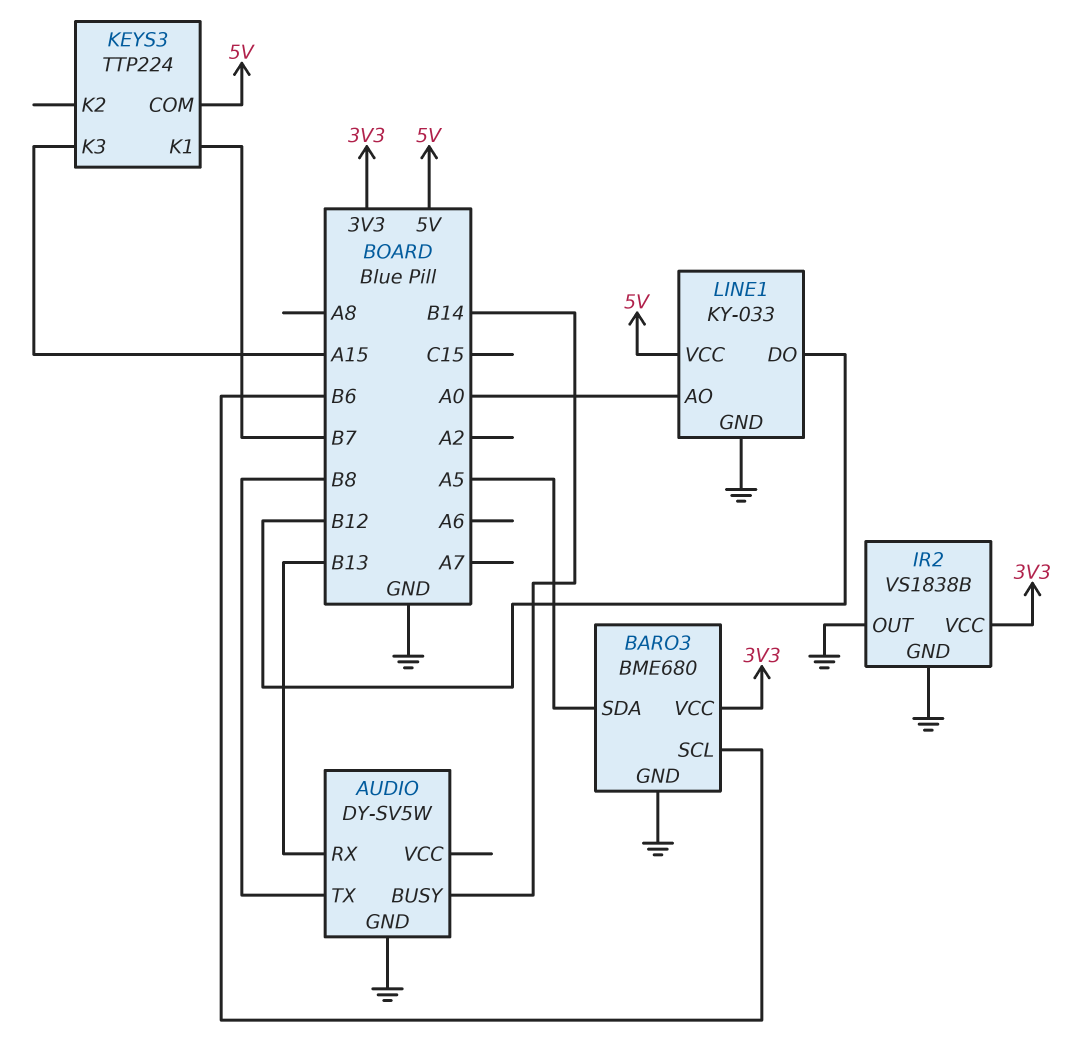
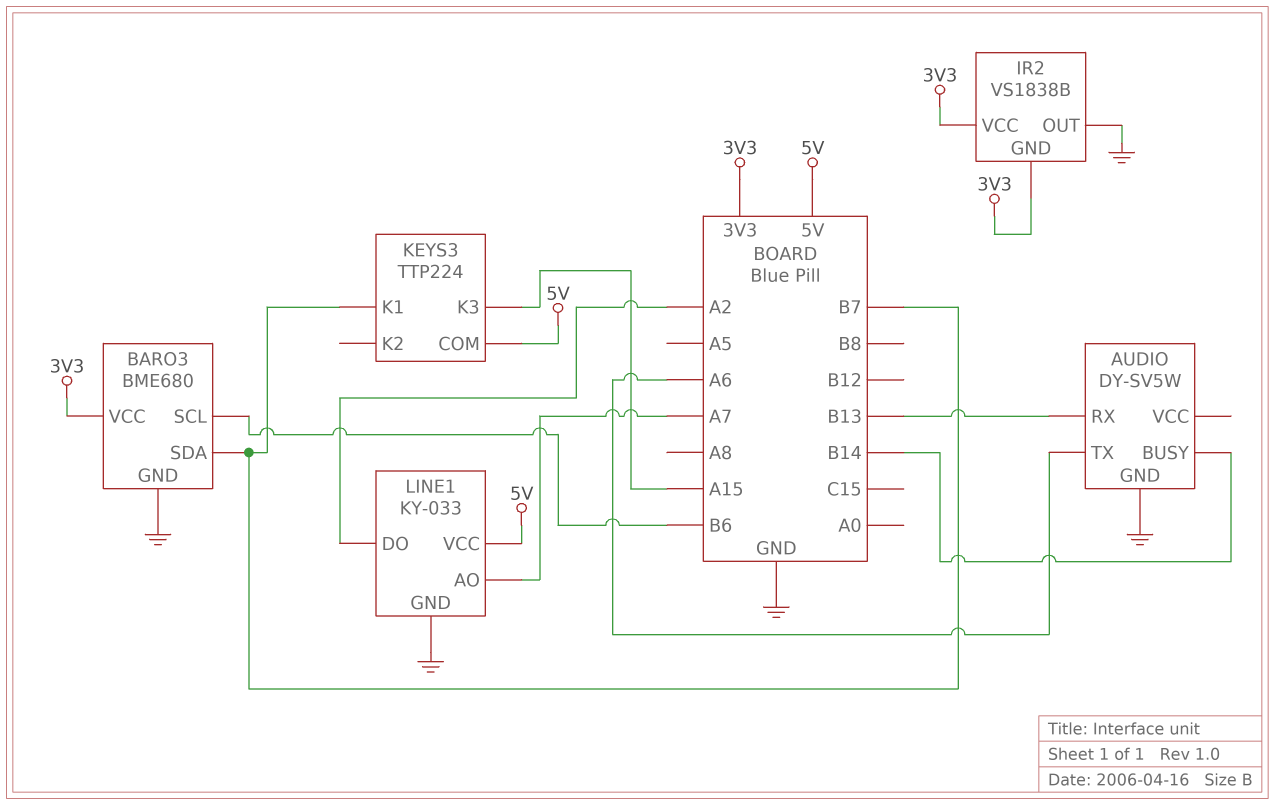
AUDIO pin TX: B8 -> A6
BARO3 pin SDA: A5 -> B7
IR2 pin GND: GND -> 3V3
LINE1 pin AO: A0 -> A7
LINE1 pin DO: B12 -> A2

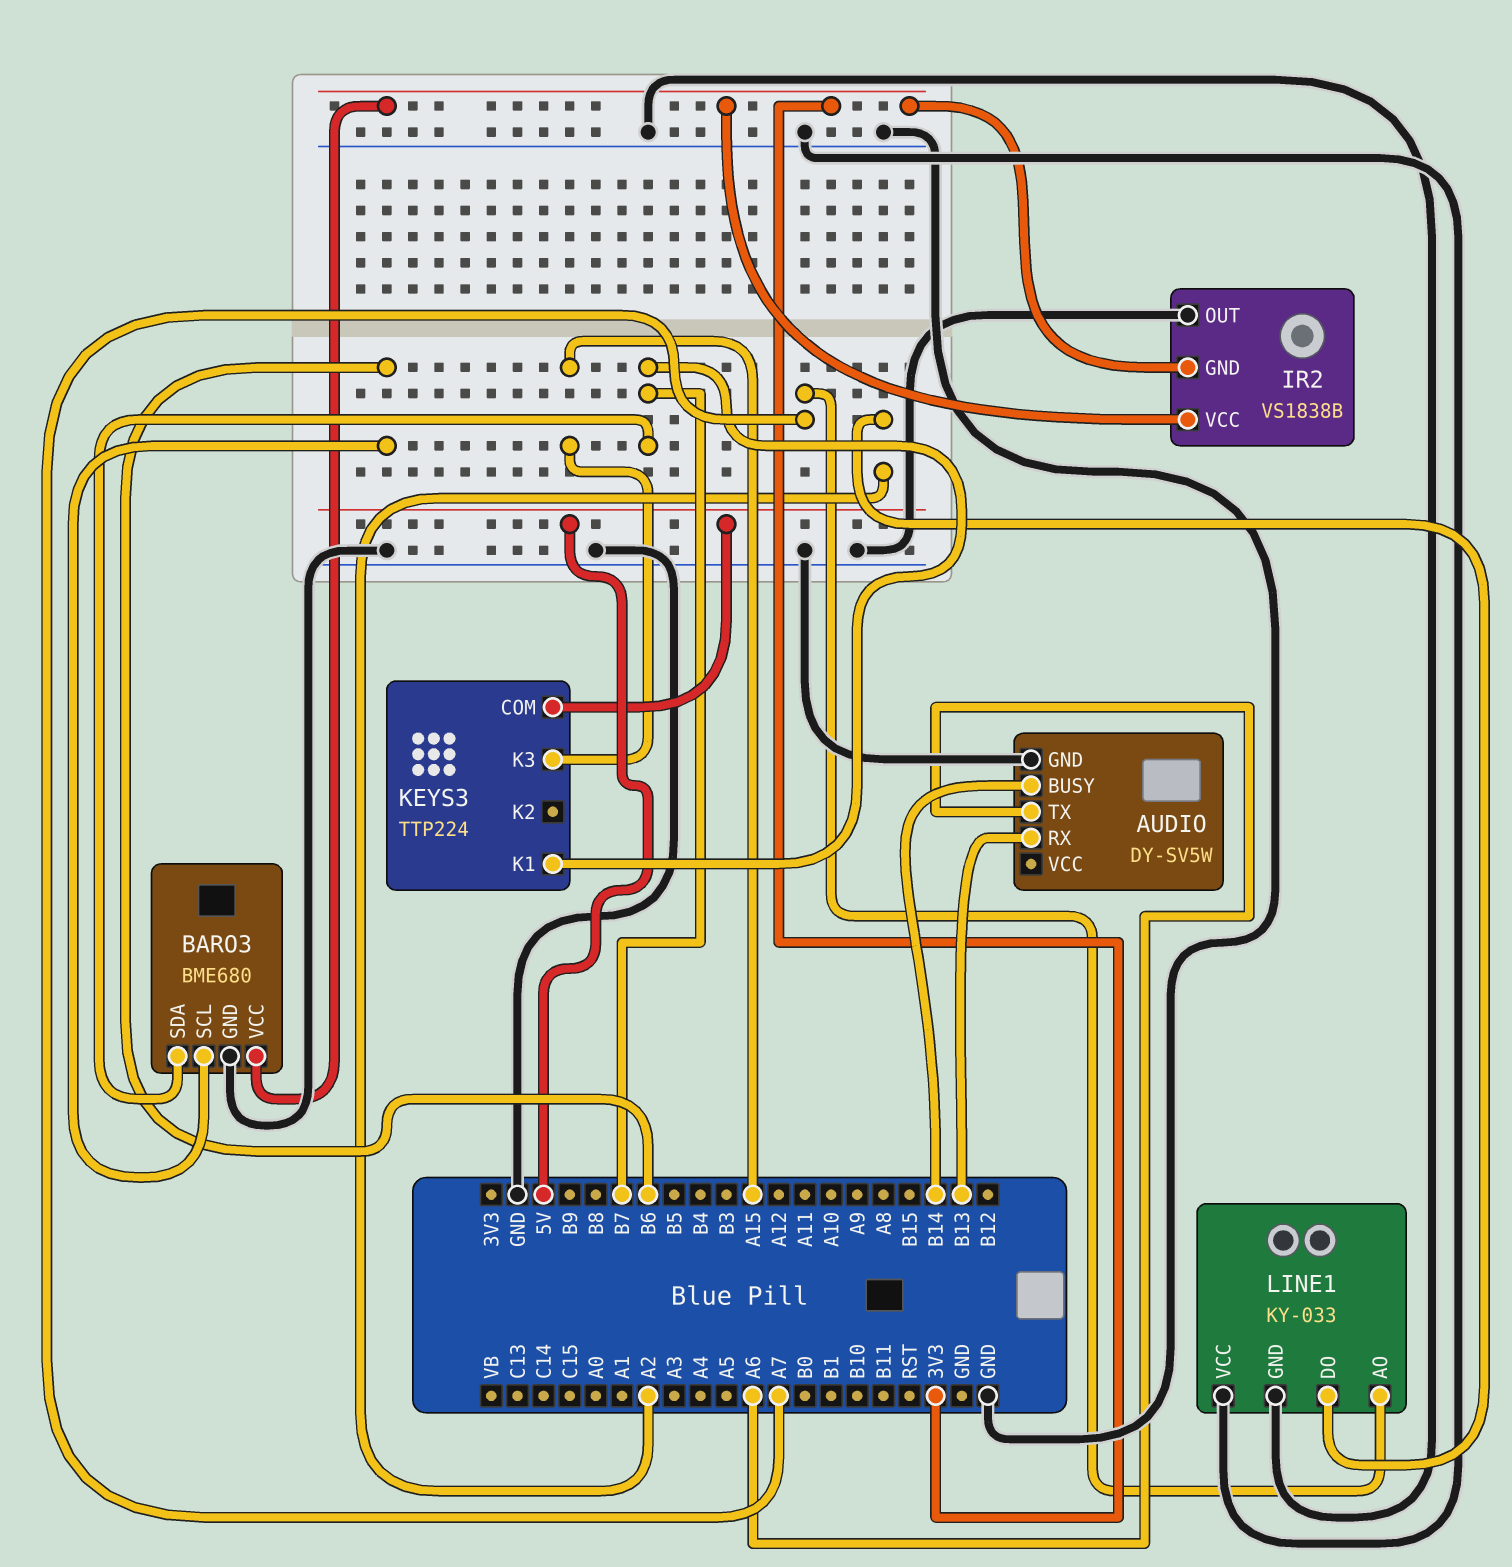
LINE1 pin VCC: 5V -> GND

